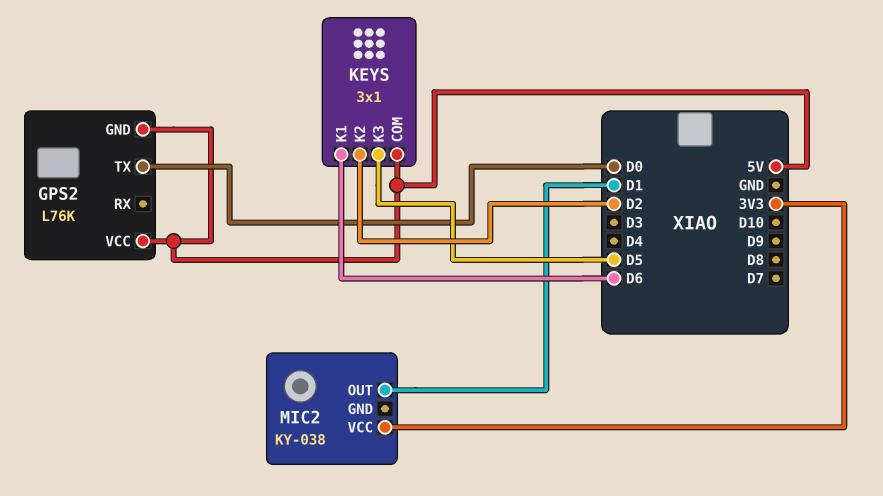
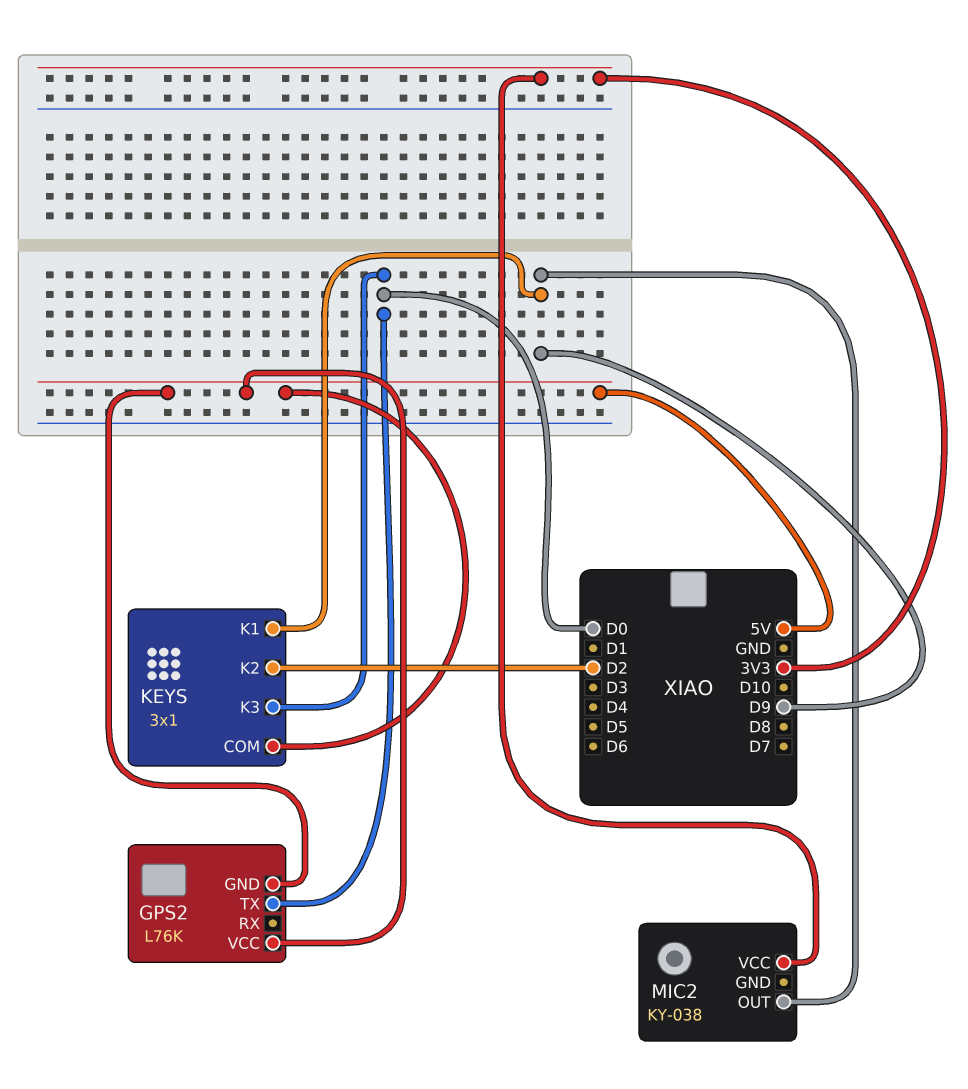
KEYS pin K1: D6 -> D9
KEYS pin K3: D5 -> D0
MIC2 pin OUT: D1 -> D9

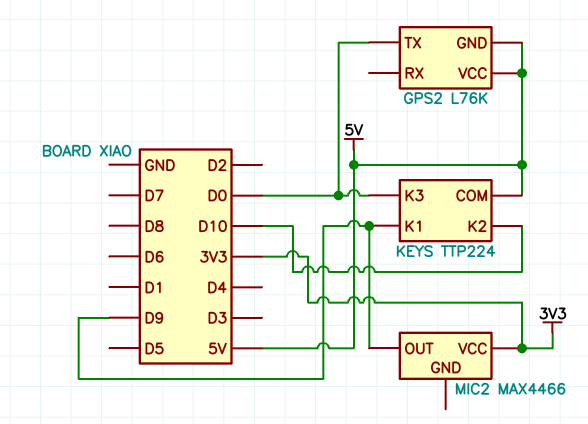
KEYS: 3x1 -> TTP224
KEYS pin K2: D2 -> D10
MIC2: KY-038 -> MAX4466

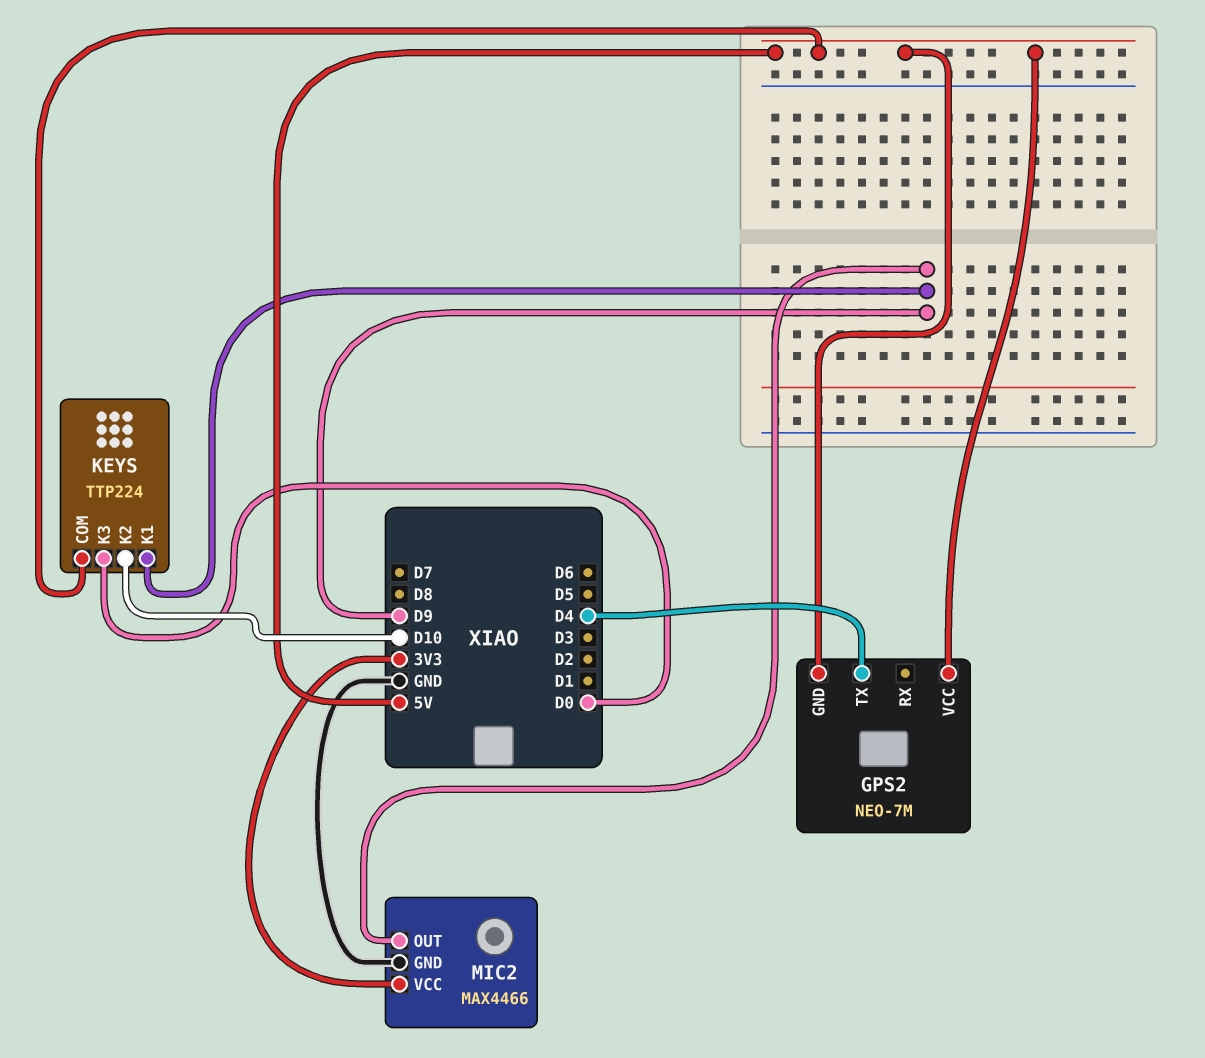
GPS2: L76K -> NEO-7M
GPS2 pin TX: D0 -> D4
MIC2 pin GND: none -> GND

